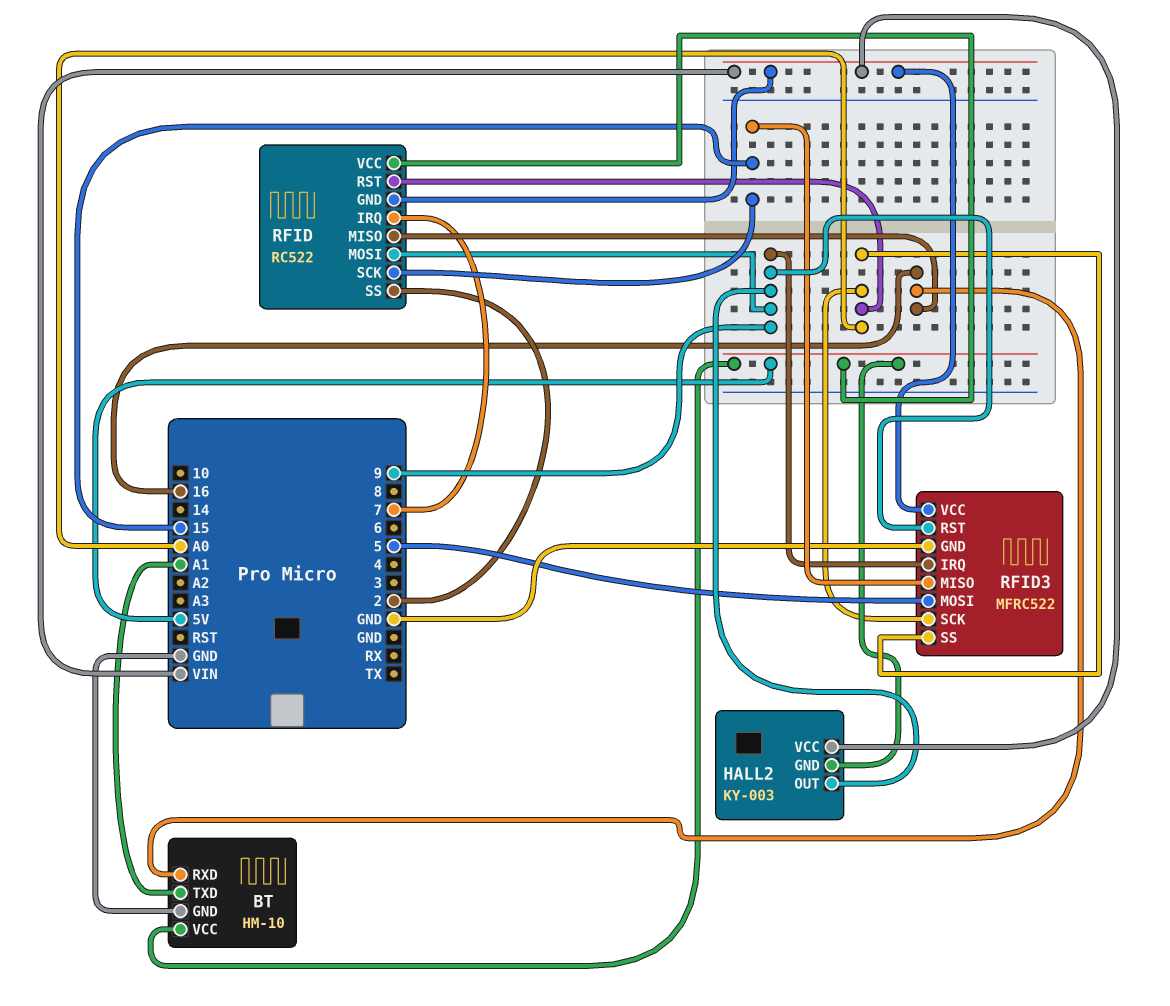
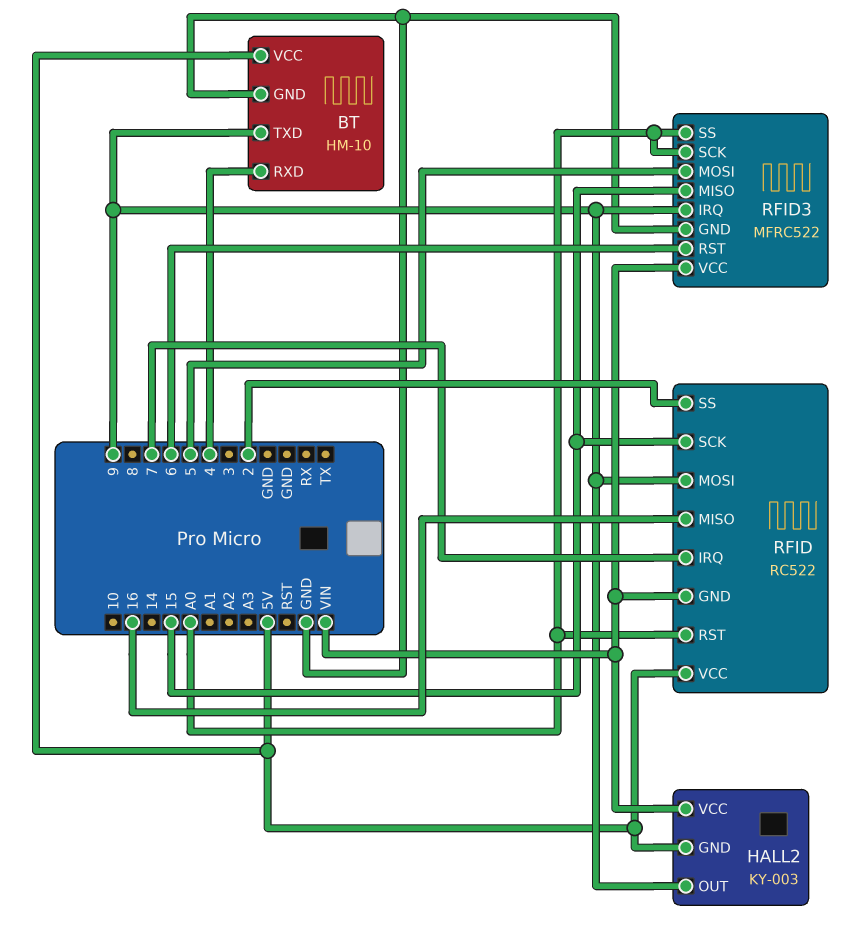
BT pin RXD: 16 -> 4
BT pin TXD: A1 -> 9
RFID3 pin RST: 9 -> 6

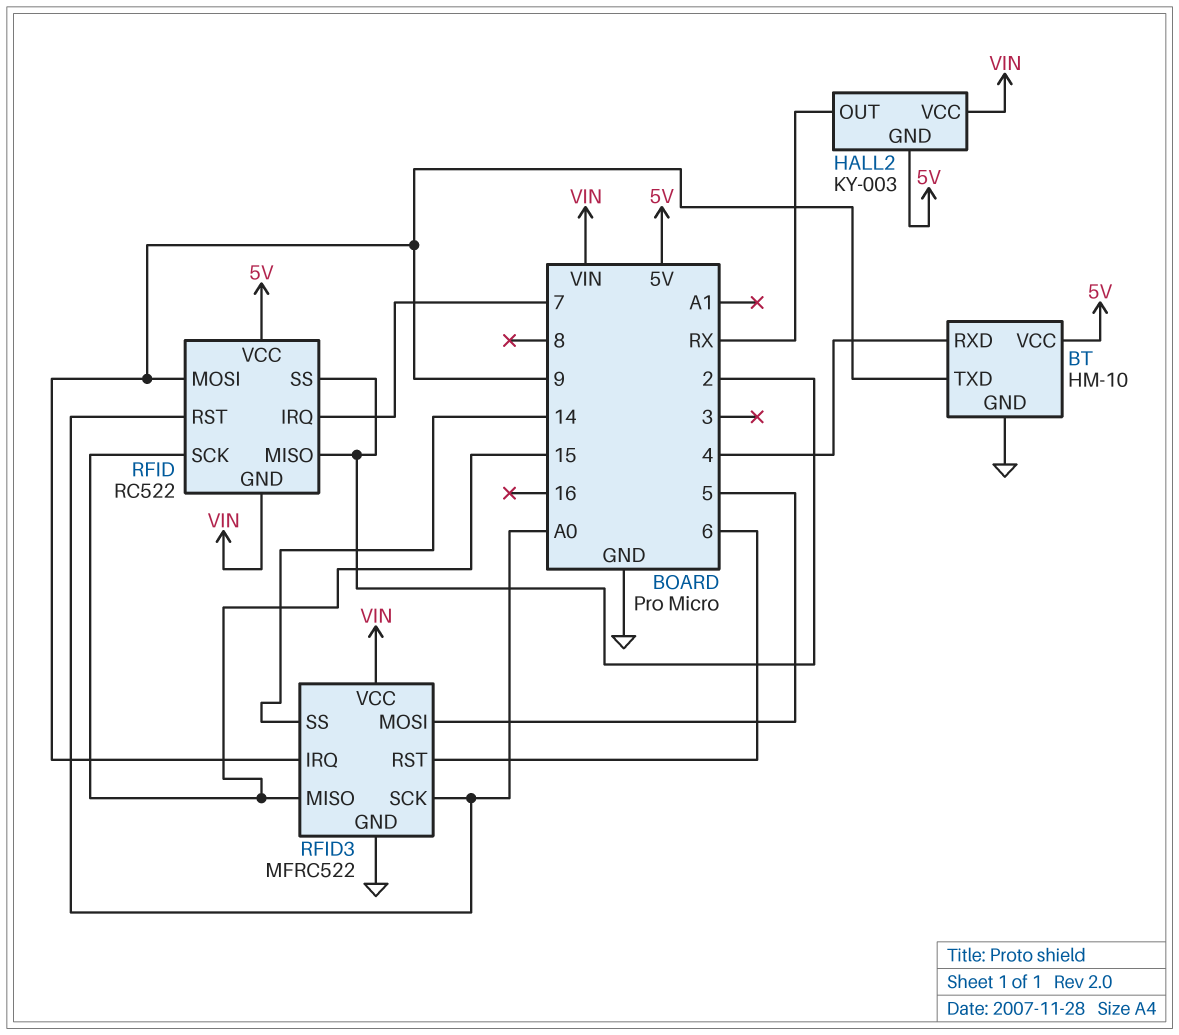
HALL2 pin OUT: 9 -> RX
RFID pin MISO: 16 -> 2
RFID3 pin SS: A0 -> 14

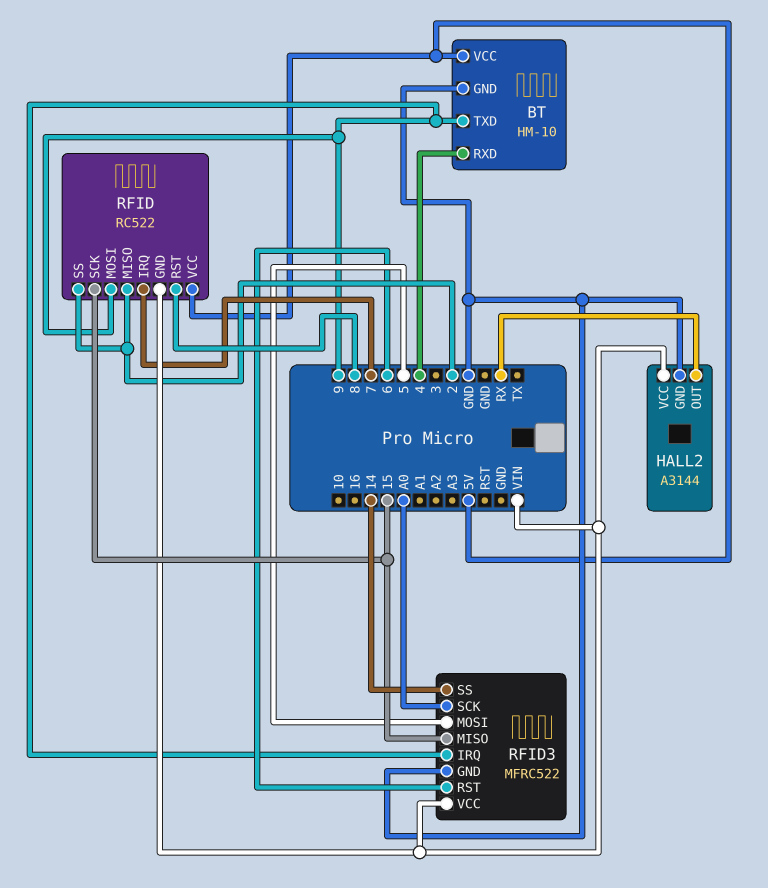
HALL2: KY-003 -> A3144
HALL2 pin GND: 5V -> GND
RFID pin RST: A0 -> 8

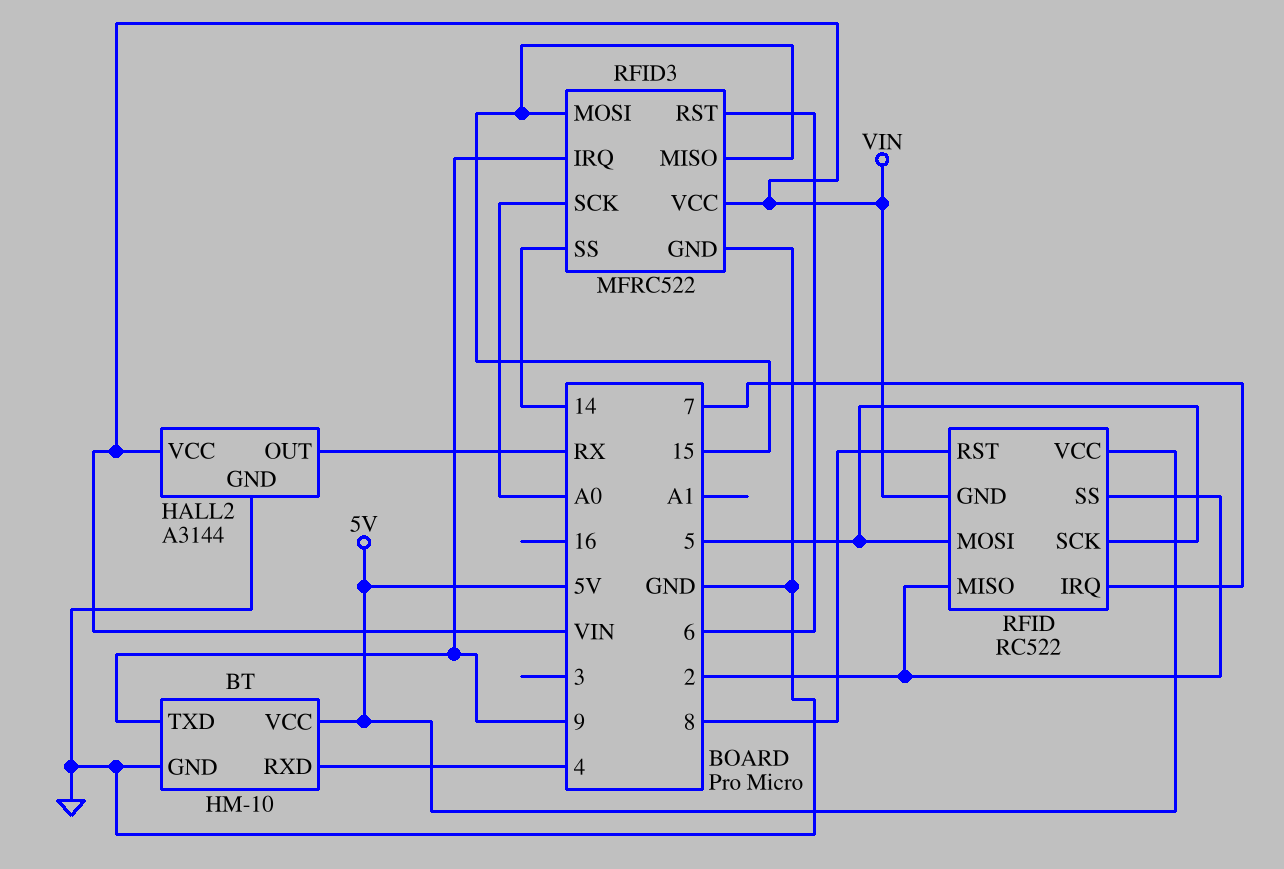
RFID pin MOSI: 9 -> 5
RFID pin SCK: 15 -> 5
RFID3 pin MOSI: 5 -> 15

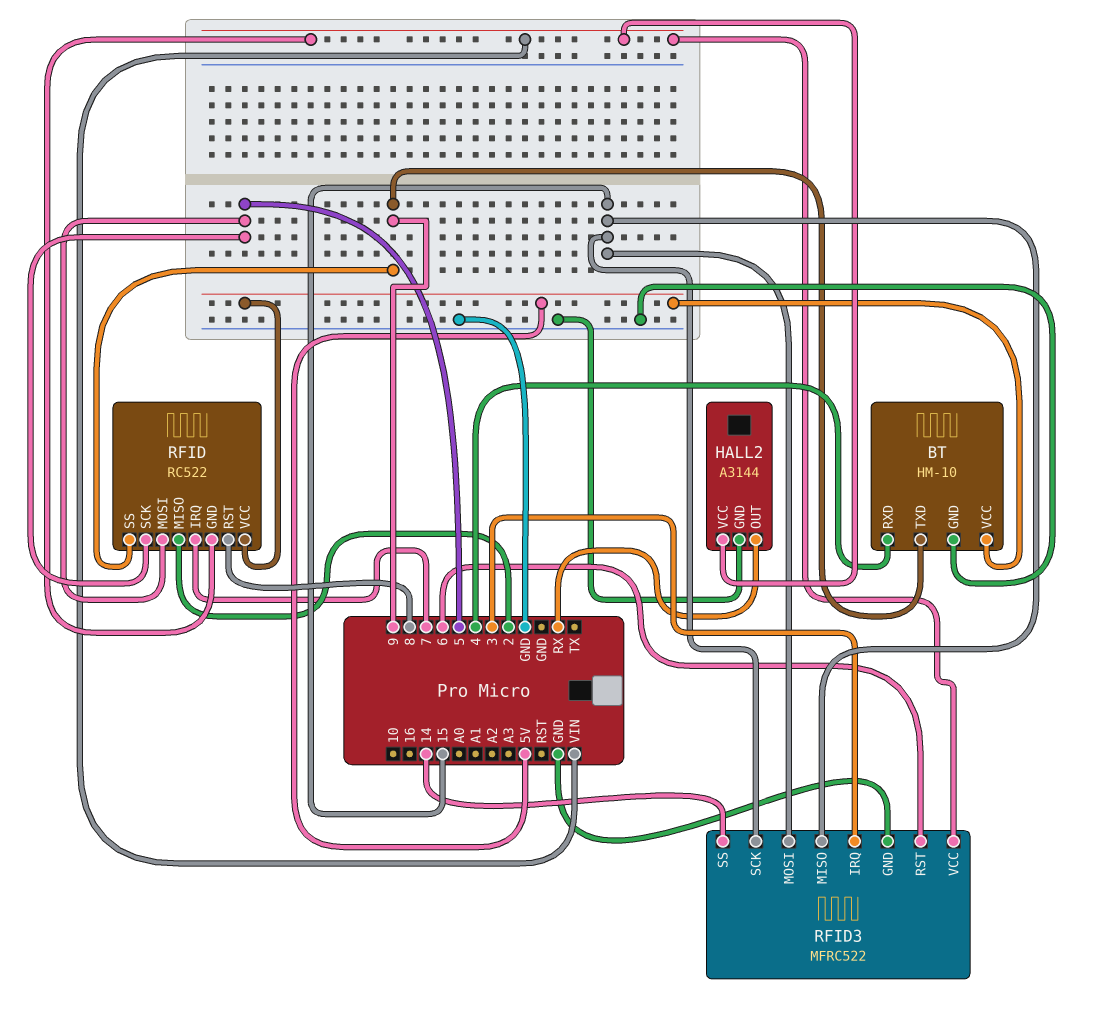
RFID pin SS: 2 -> 9
RFID3 pin IRQ: 9 -> 3
RFID3 pin SCK: A0 -> 15

